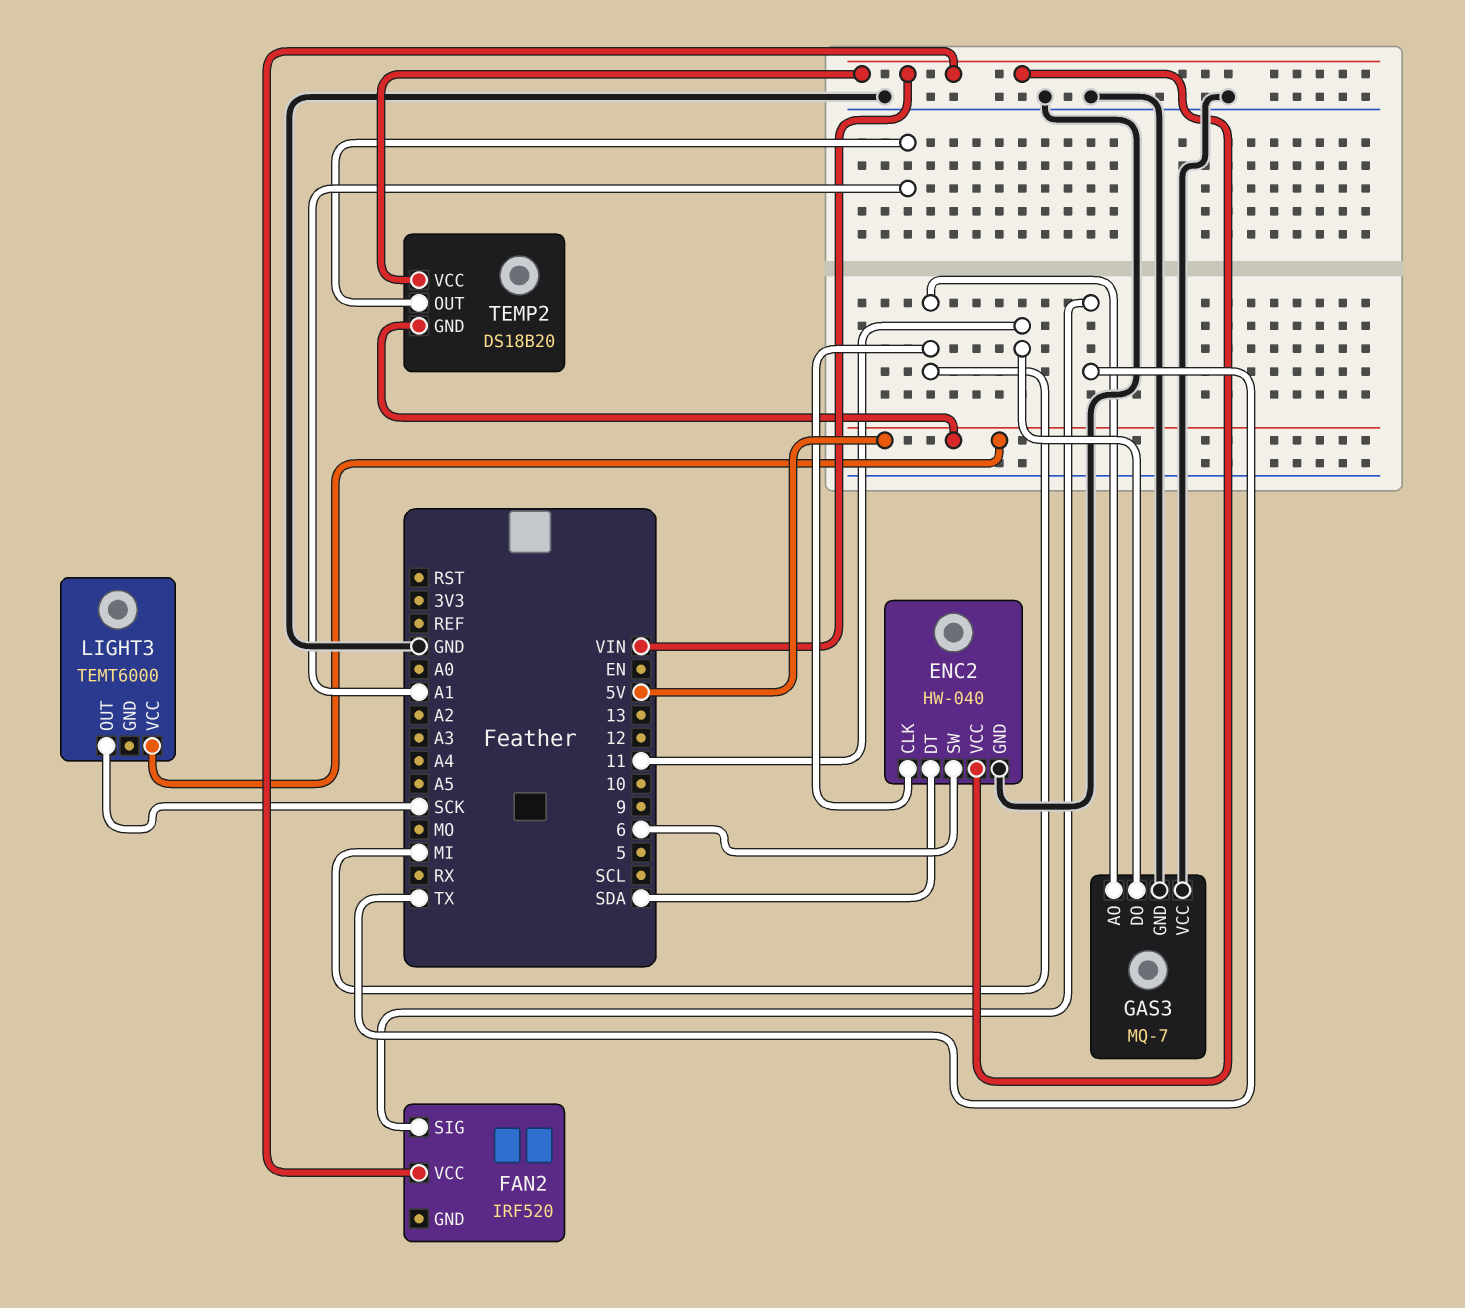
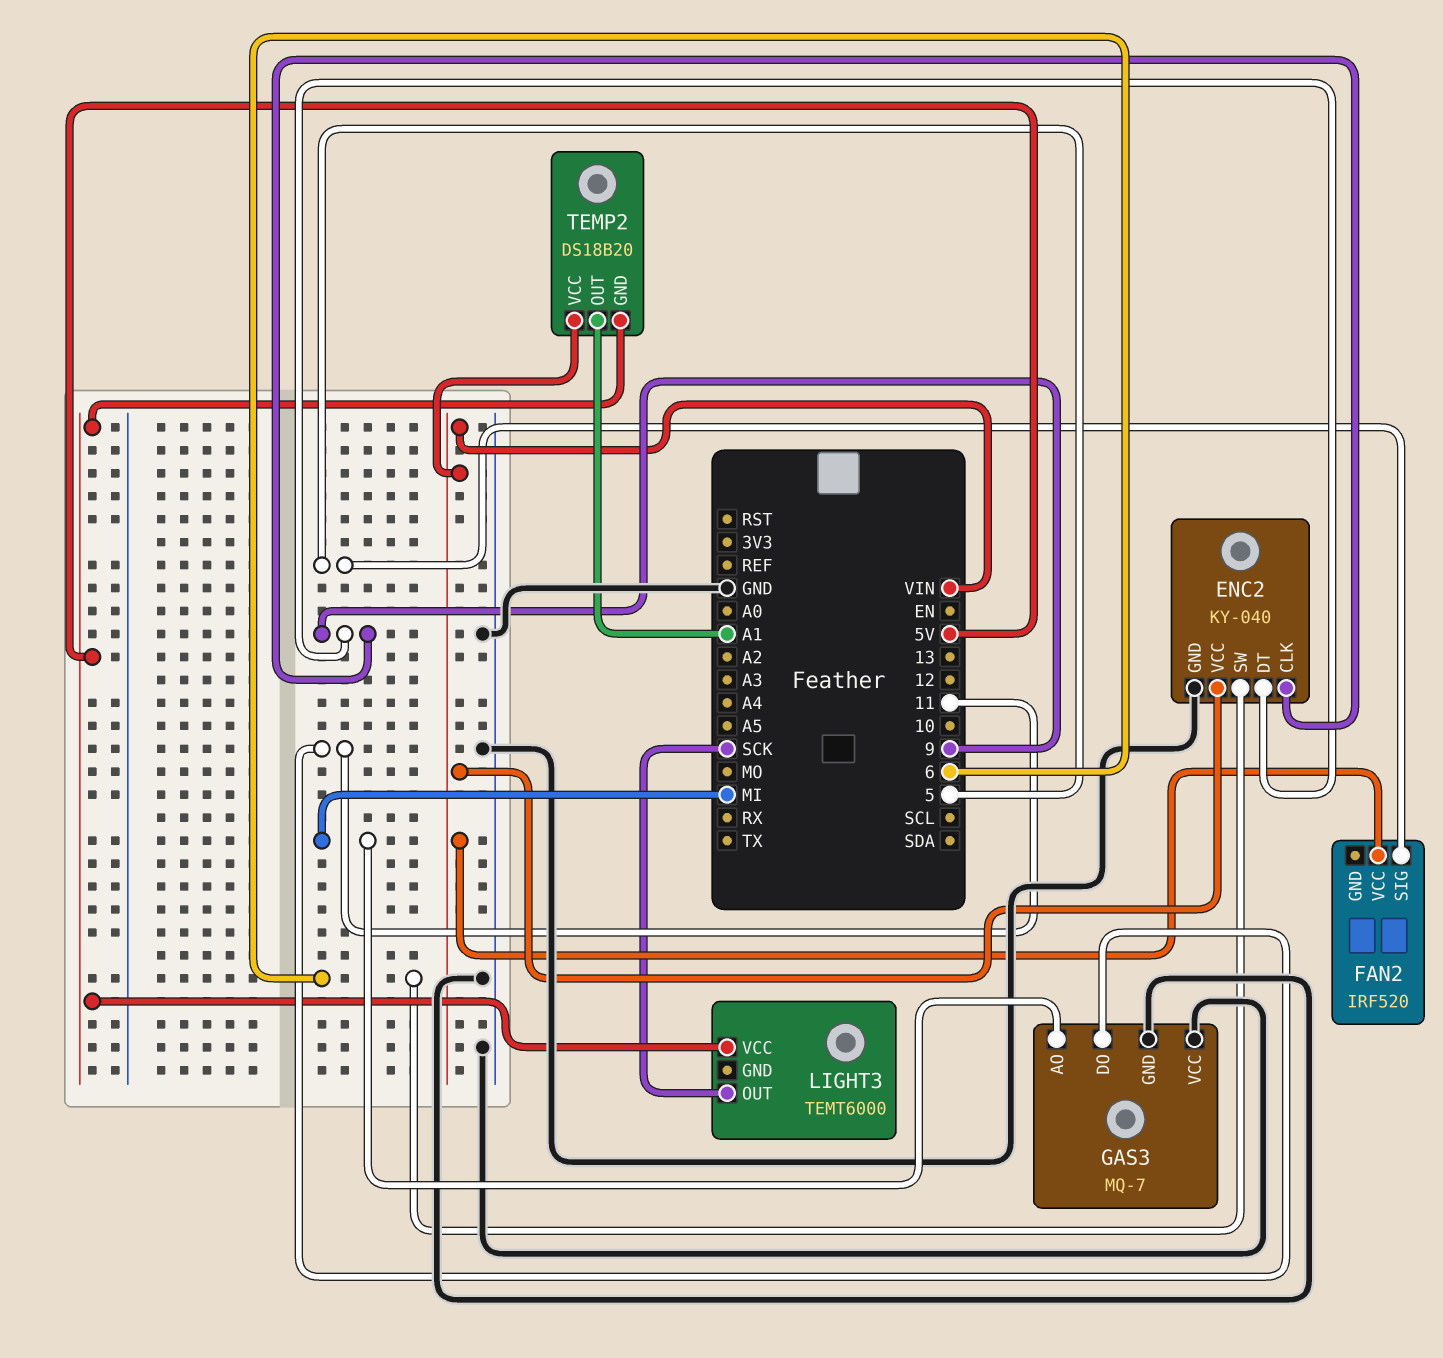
ENC2: HW-040 -> KY-040
ENC2 pin CLK: MI -> 9
ENC2 pin DT: SDA -> 9
FAN2 pin SIG: TX -> 5

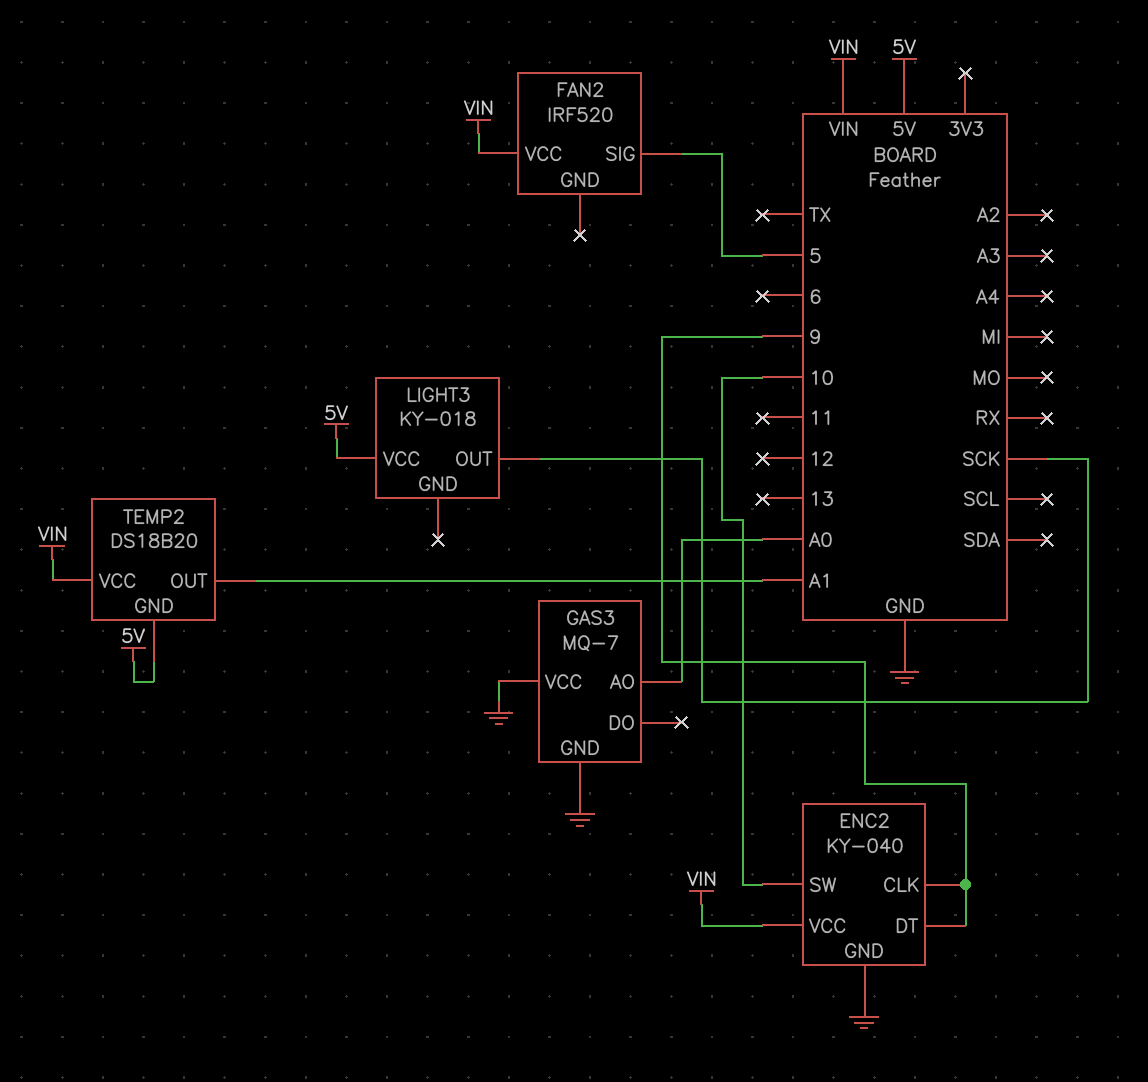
ENC2 pin SW: 6 -> 10
GAS3 pin AO: MI -> A0
GAS3 pin DO: 11 -> none
LIGHT3: TEMT6000 -> KY-018

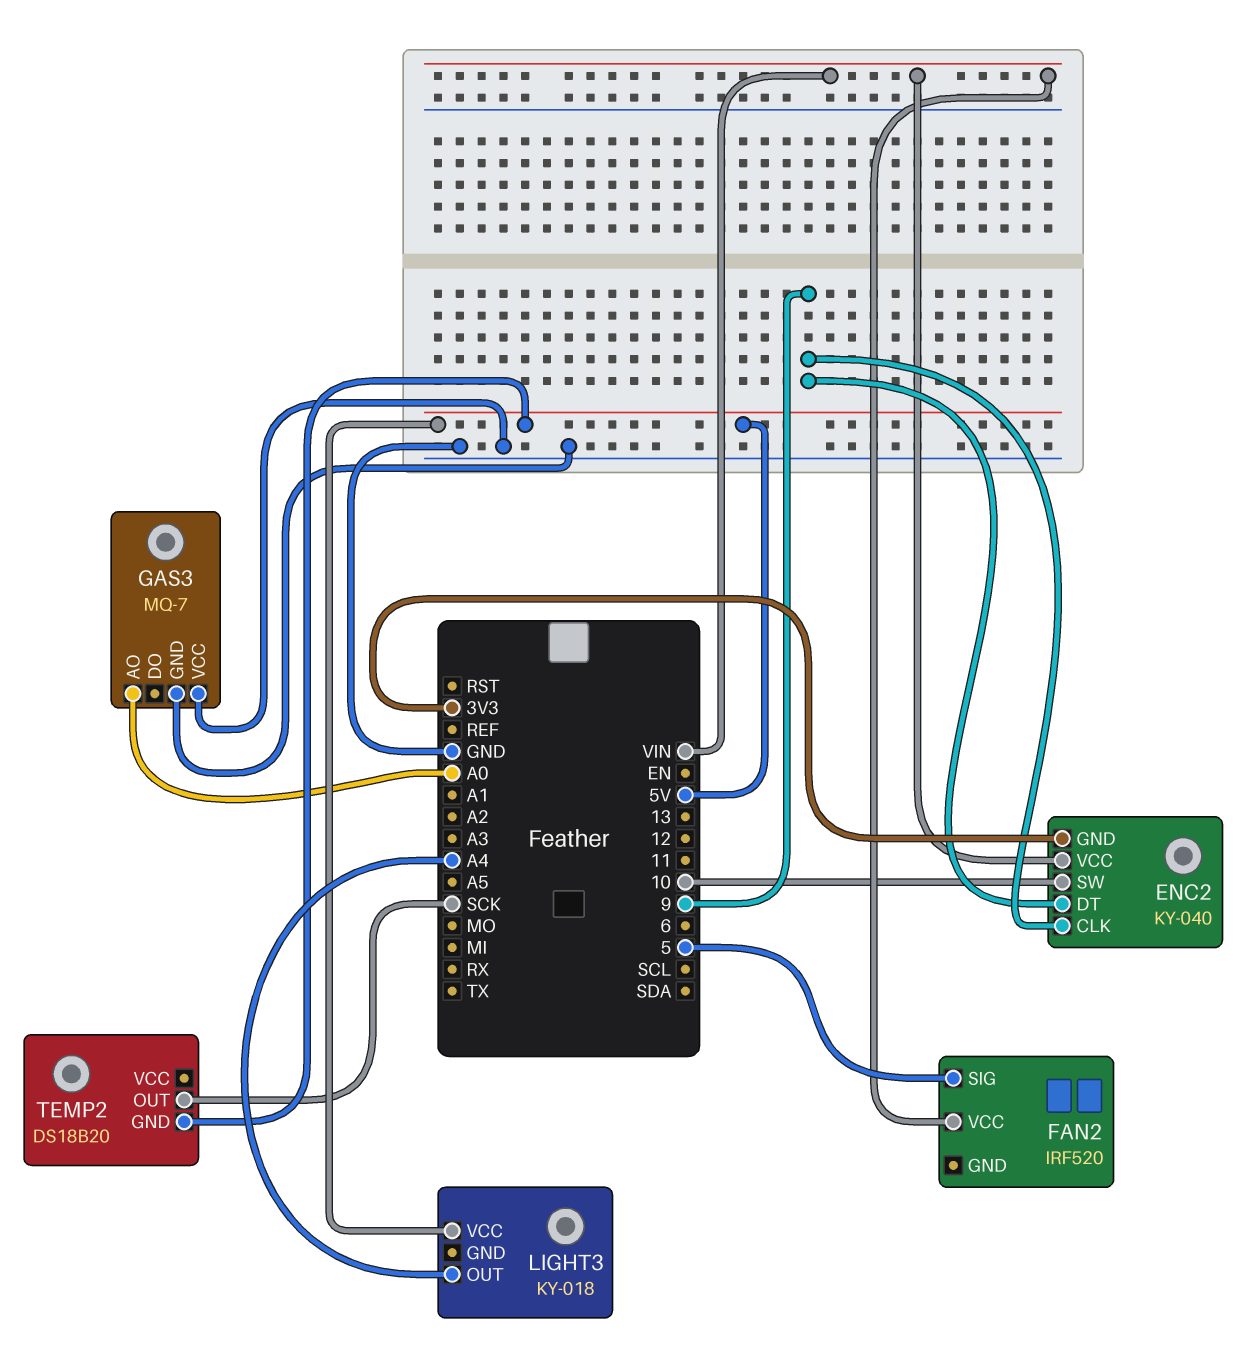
ENC2 pin GND: GND -> 3V3
LIGHT3 pin OUT: SCK -> A4
TEMP2 pin OUT: A1 -> SCK
TEMP2 pin VCC: VIN -> none

